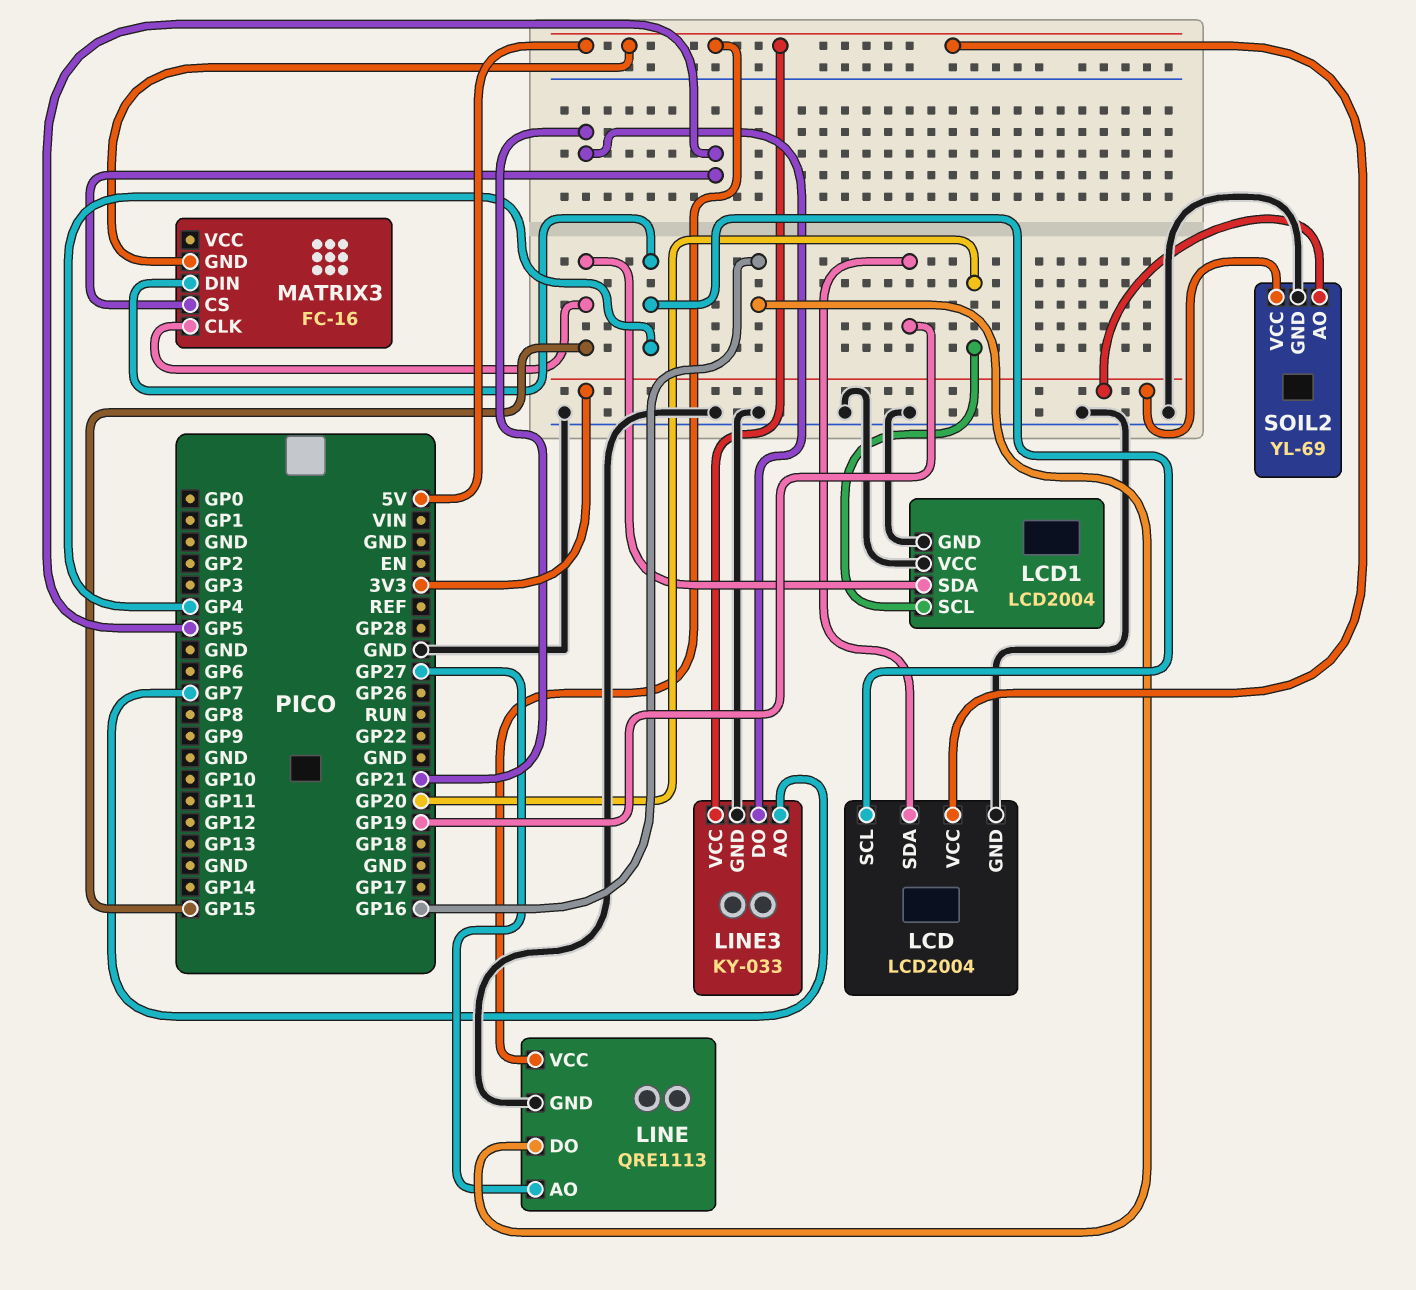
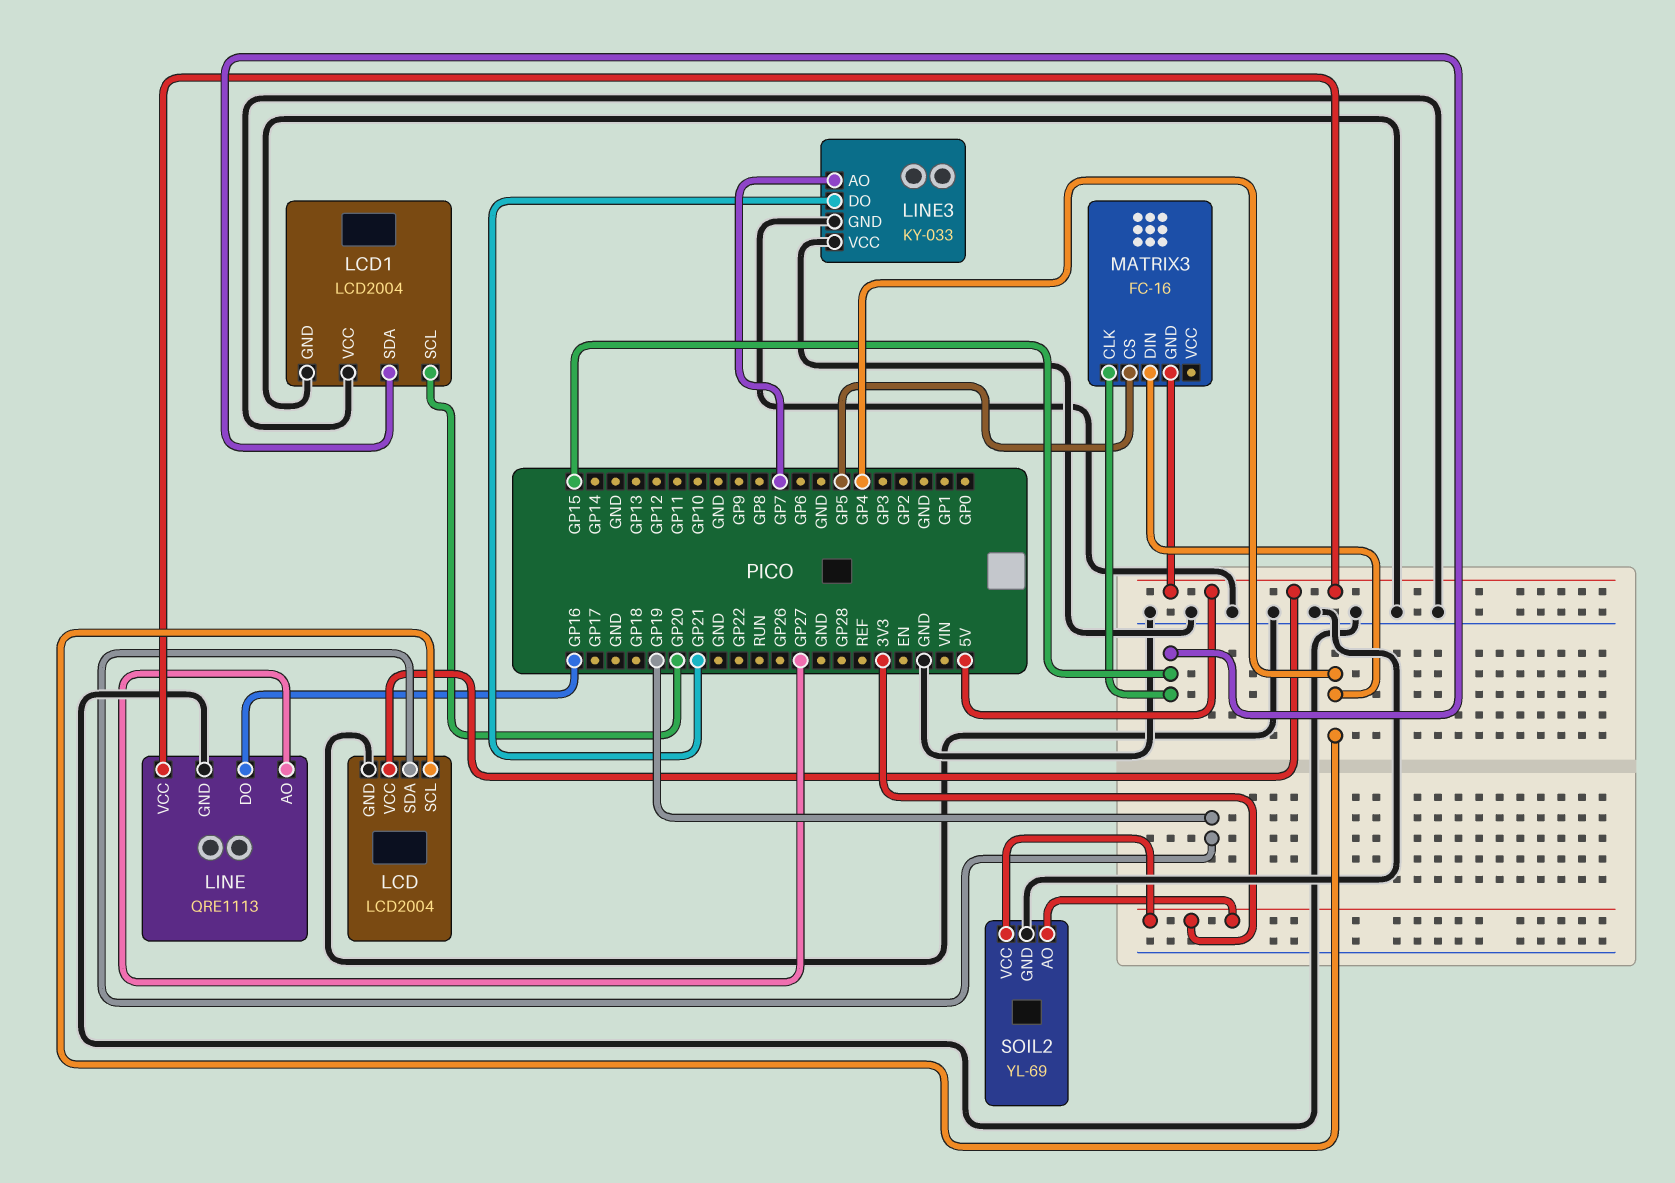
LINE3 pin VCC: 5V -> GND

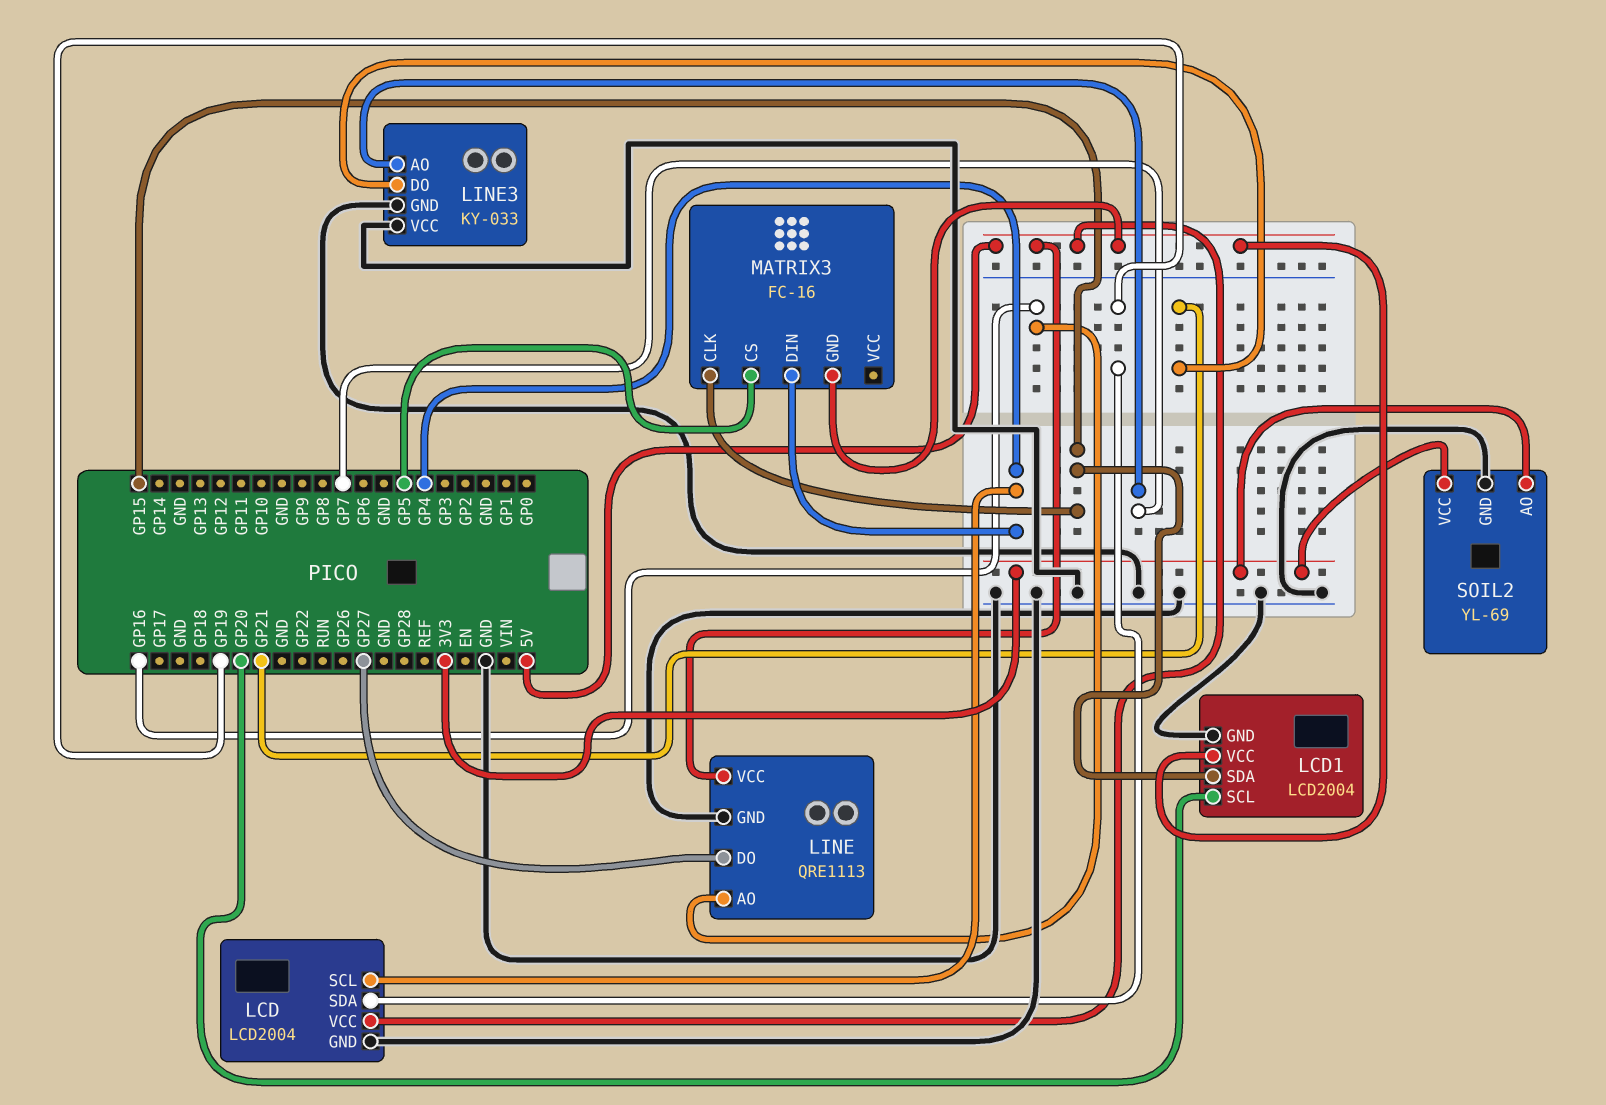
LCD1 pin VCC: GND -> 5V
LINE pin AO: GP27 -> GP16
LINE pin DO: GP16 -> GP27

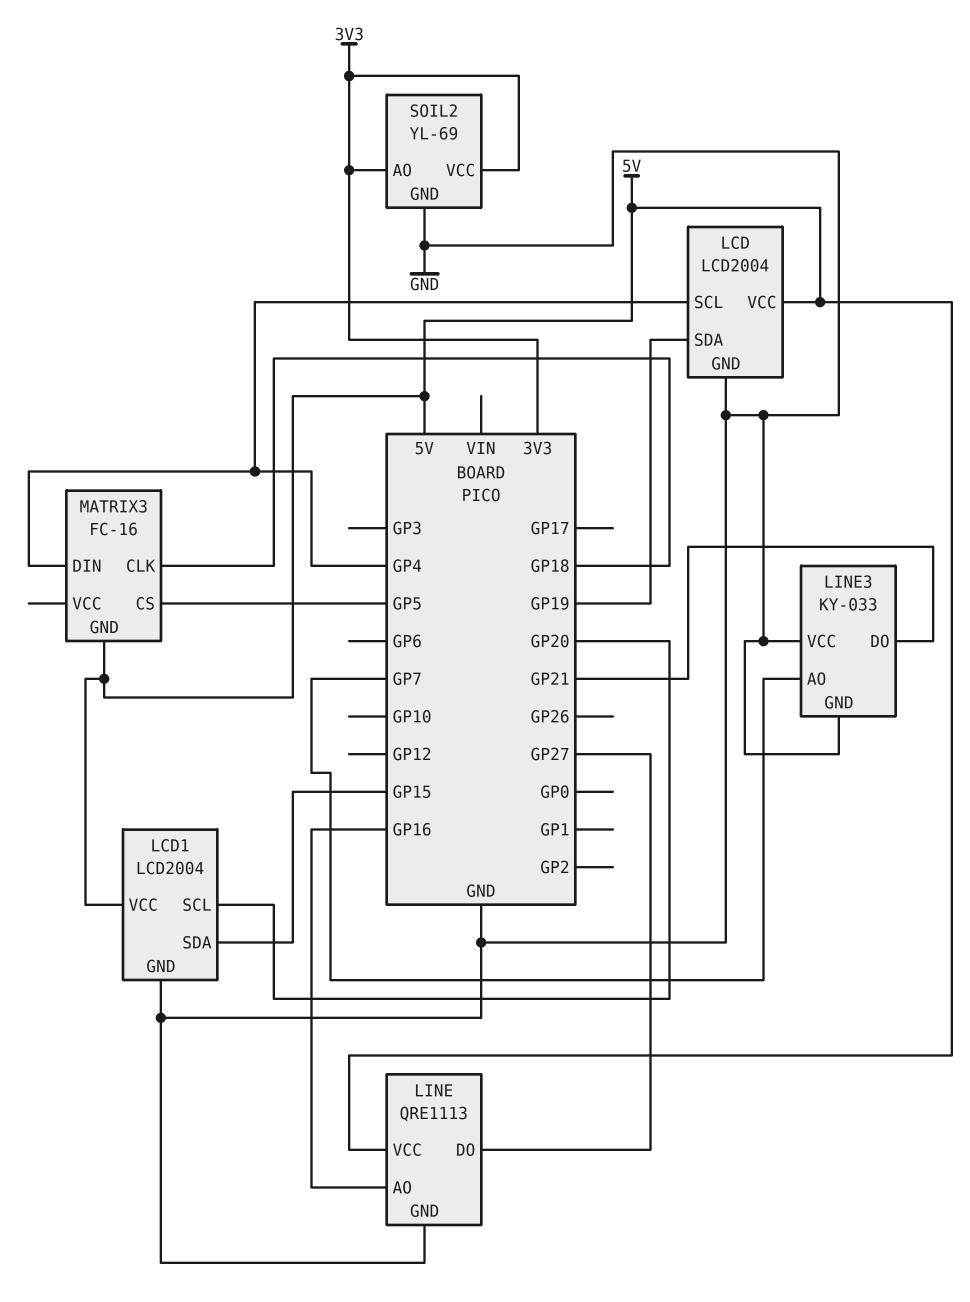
MATRIX3 pin CLK: GP15 -> GP18

